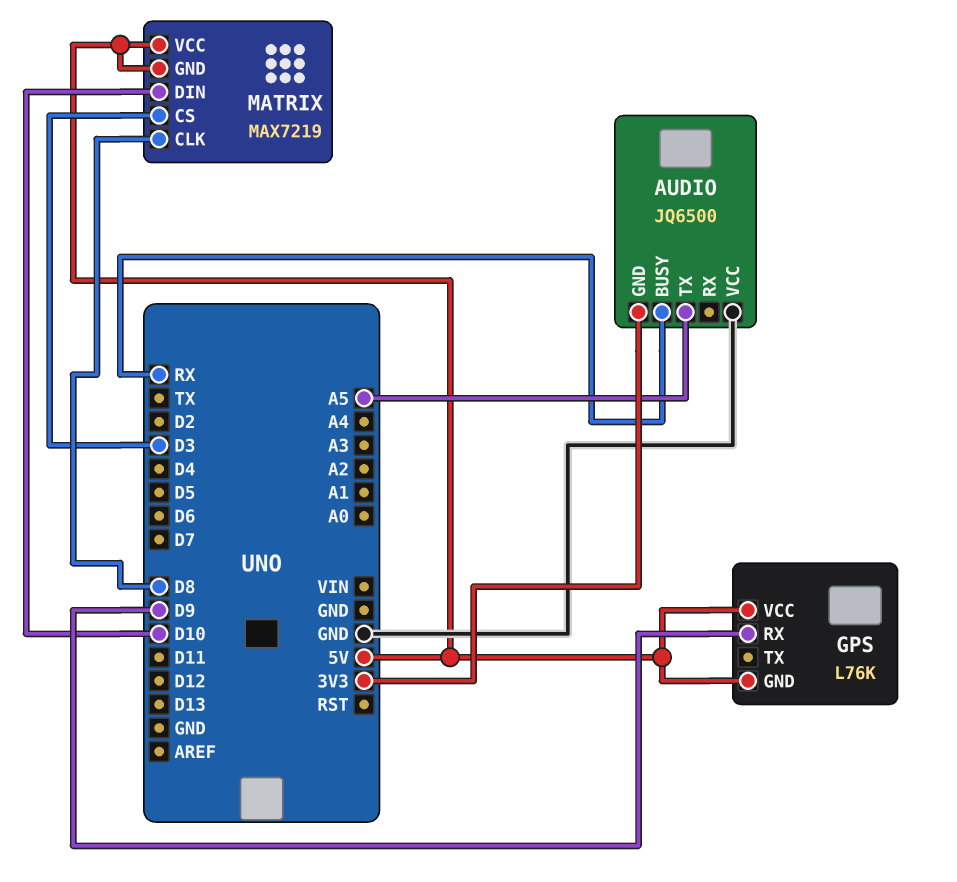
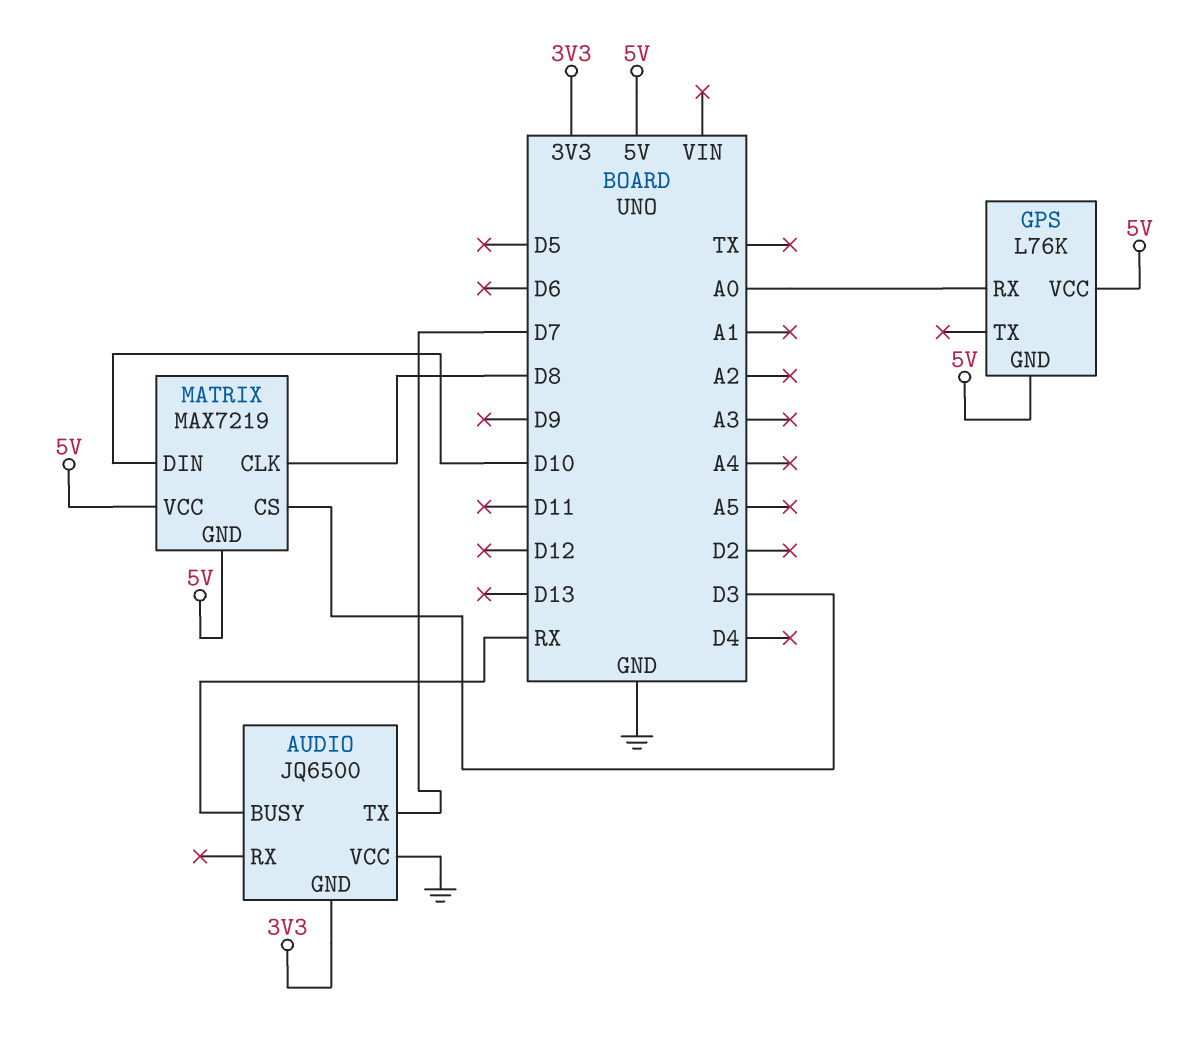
AUDIO pin TX: A5 -> D7
GPS pin RX: D9 -> A0

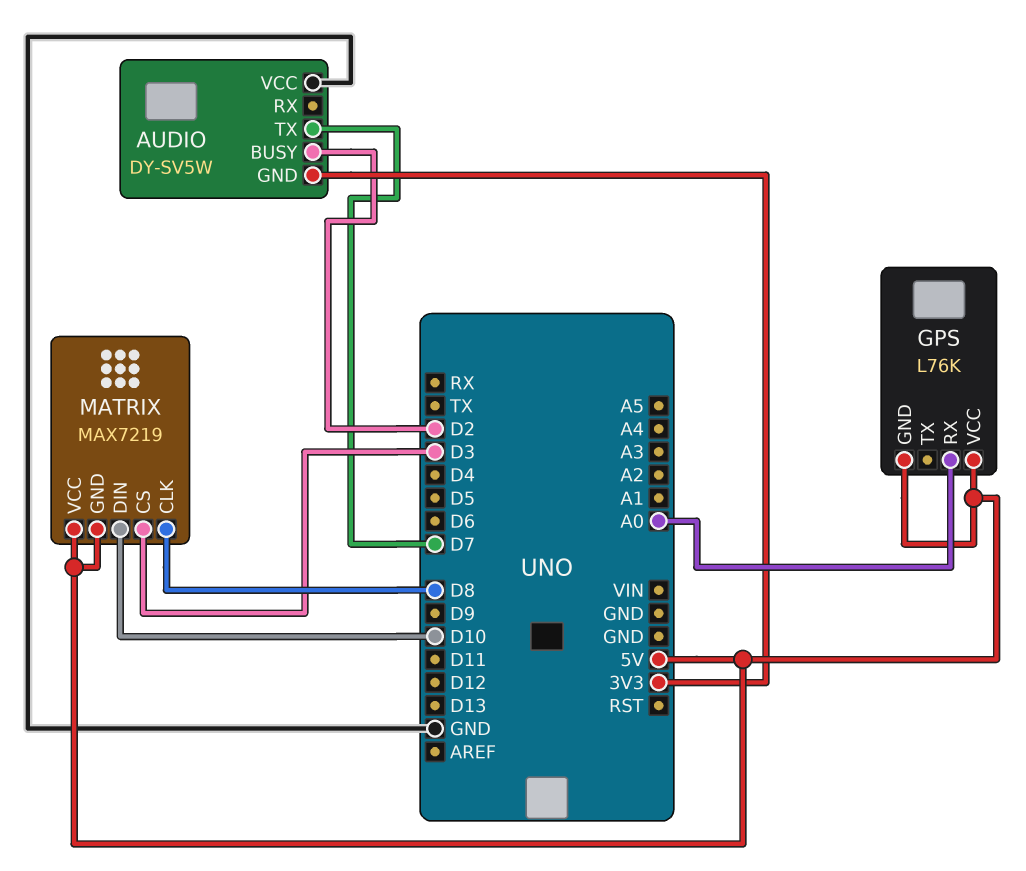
AUDIO: JQ6500 -> DY-SV5W
AUDIO pin BUSY: RX -> D2

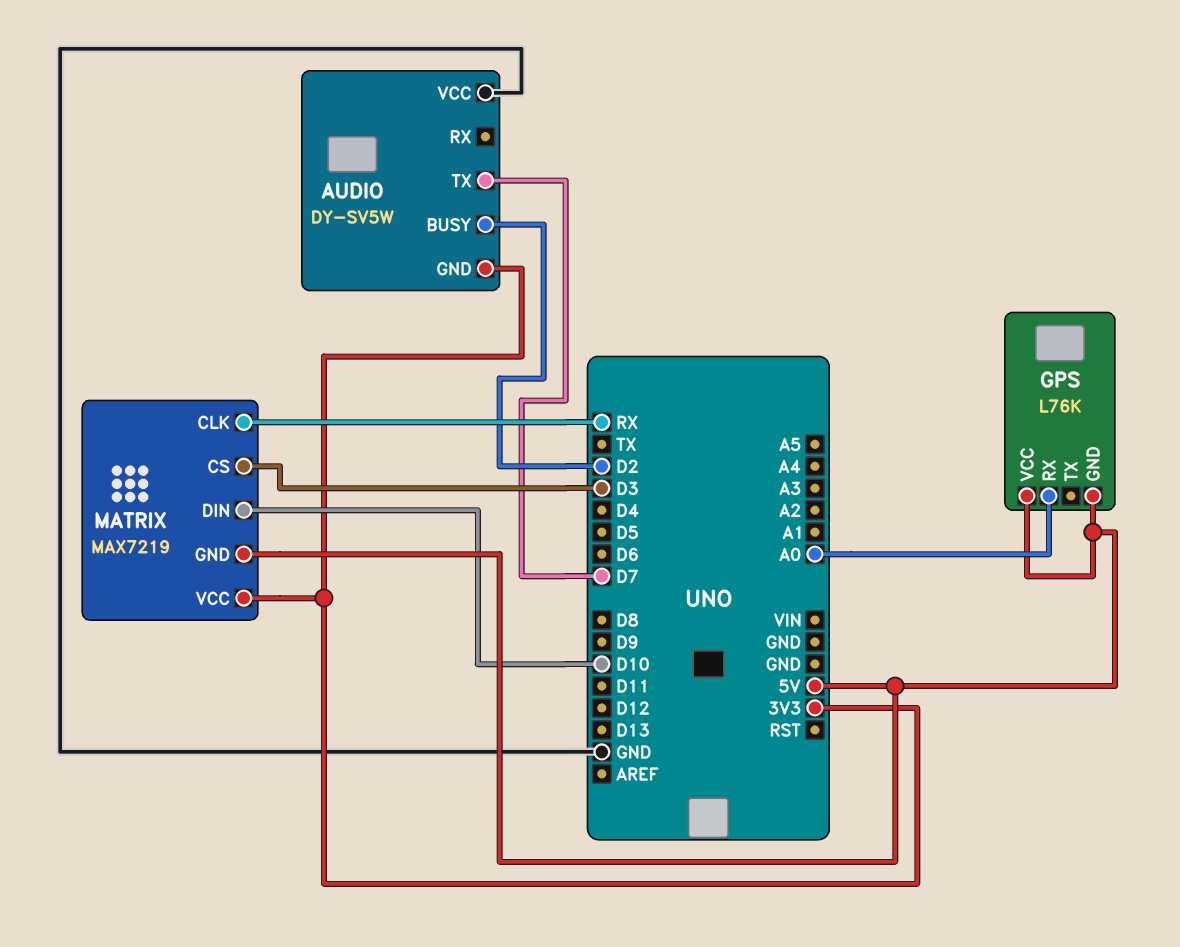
MATRIX pin CLK: D8 -> RX
MATRIX pin VCC: 5V -> 3V3

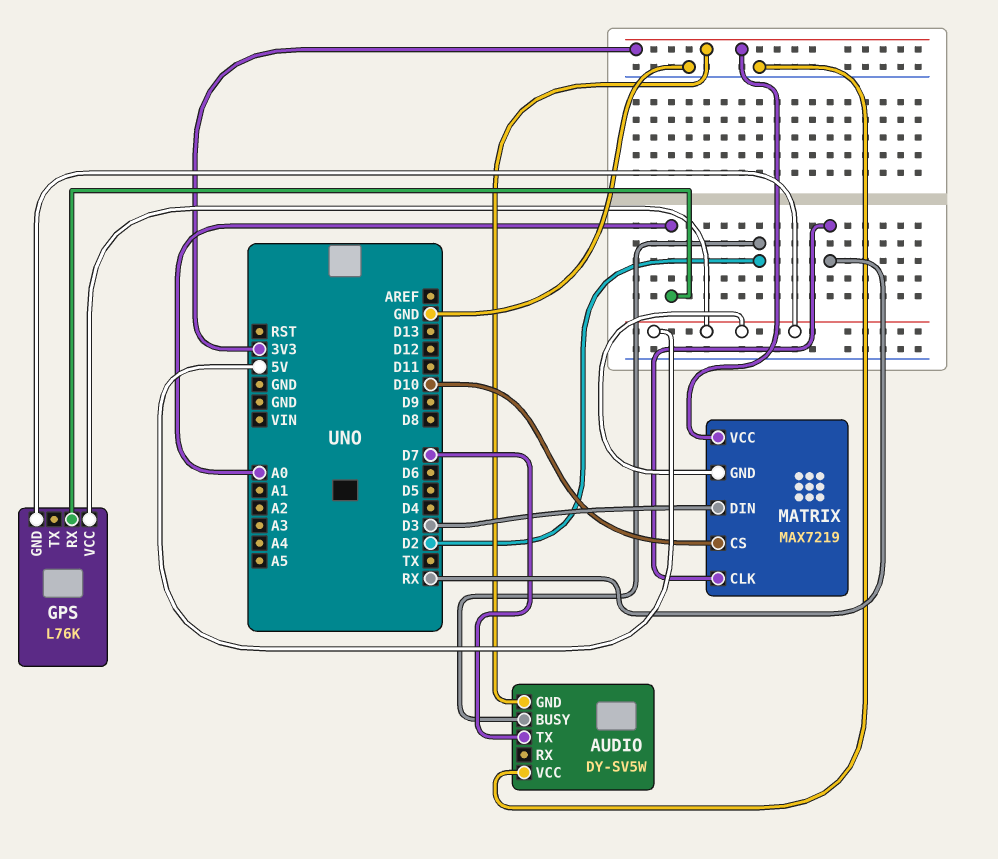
MATRIX pin CS: D3 -> D10
MATRIX pin DIN: D10 -> D3

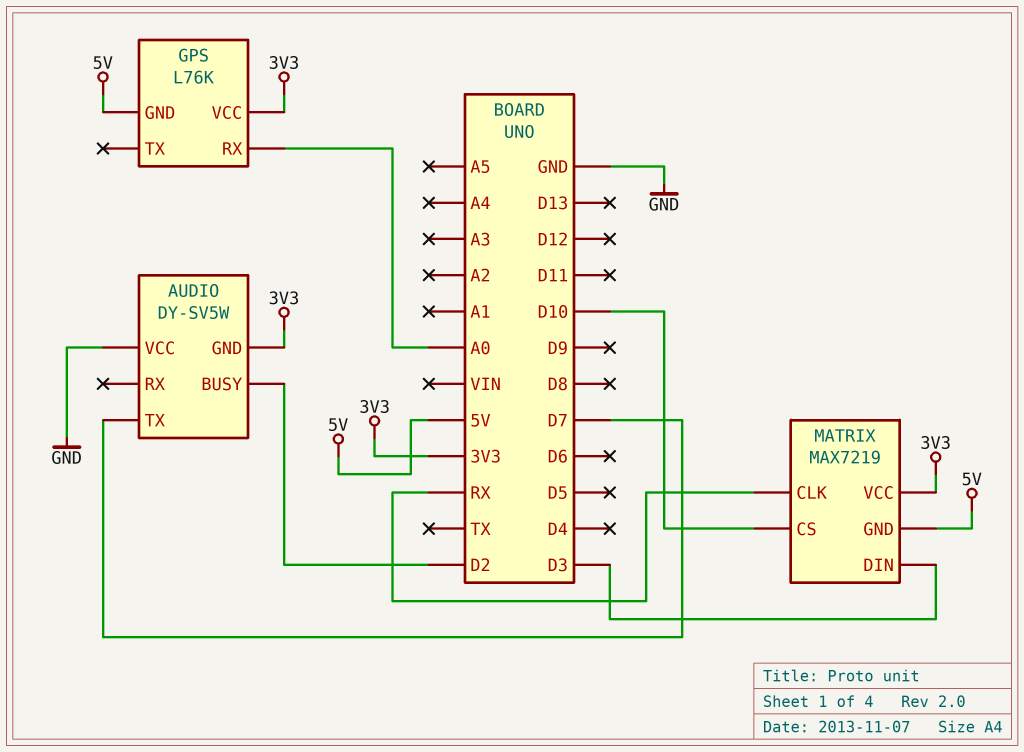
GPS pin VCC: 5V -> 3V3

